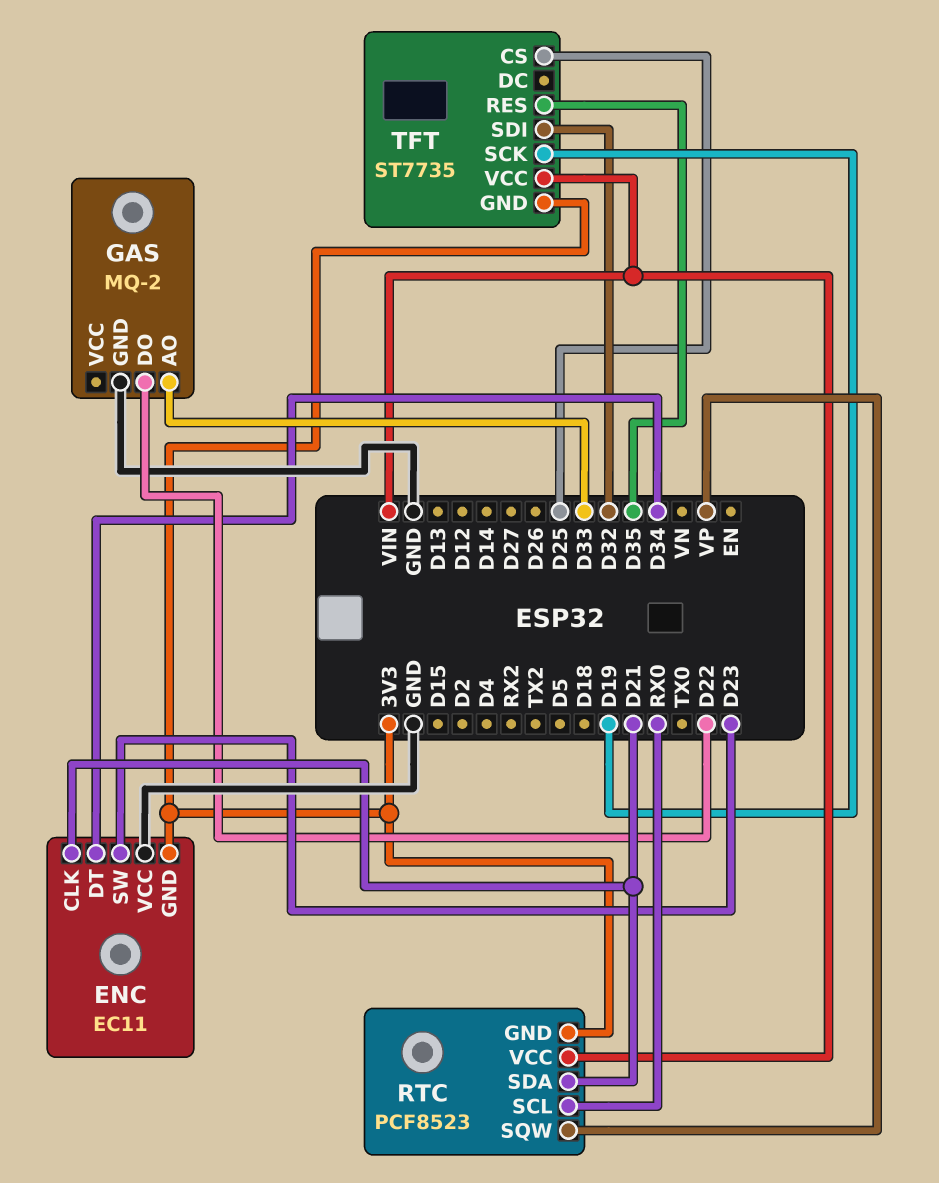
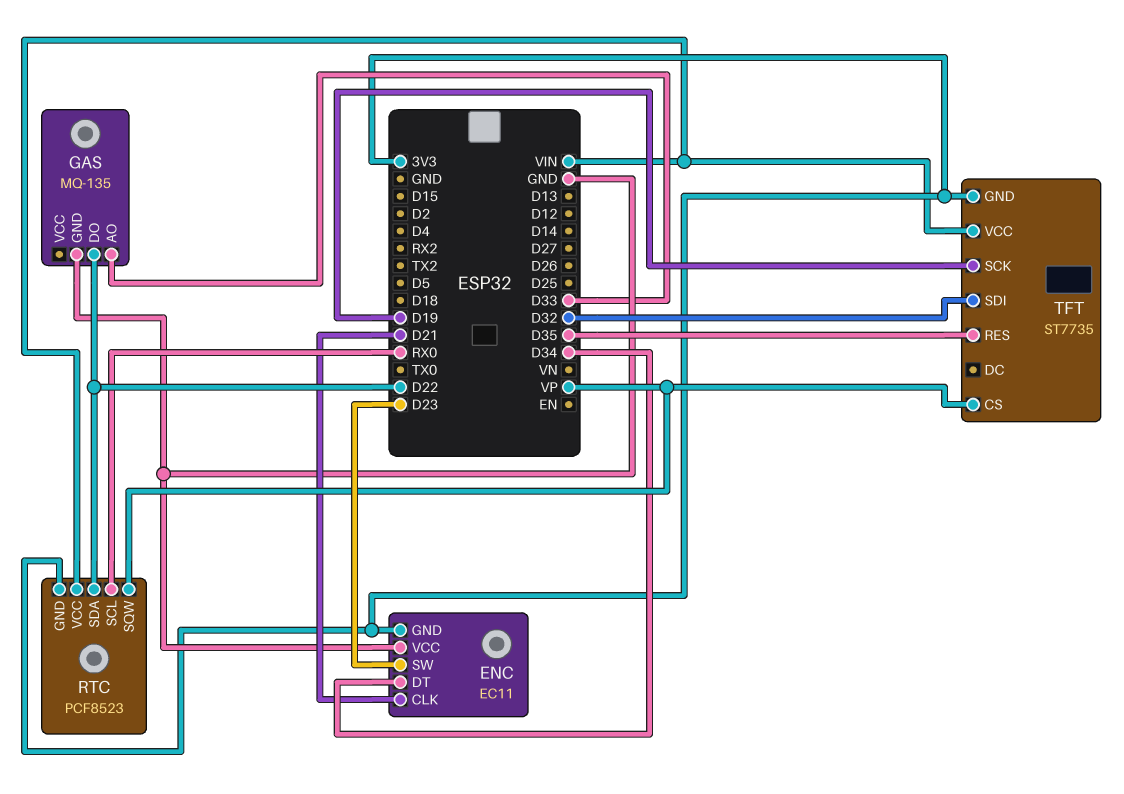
GAS: MQ-2 -> MQ-135
RTC pin SDA: D21 -> D22
TFT pin CS: D25 -> VP

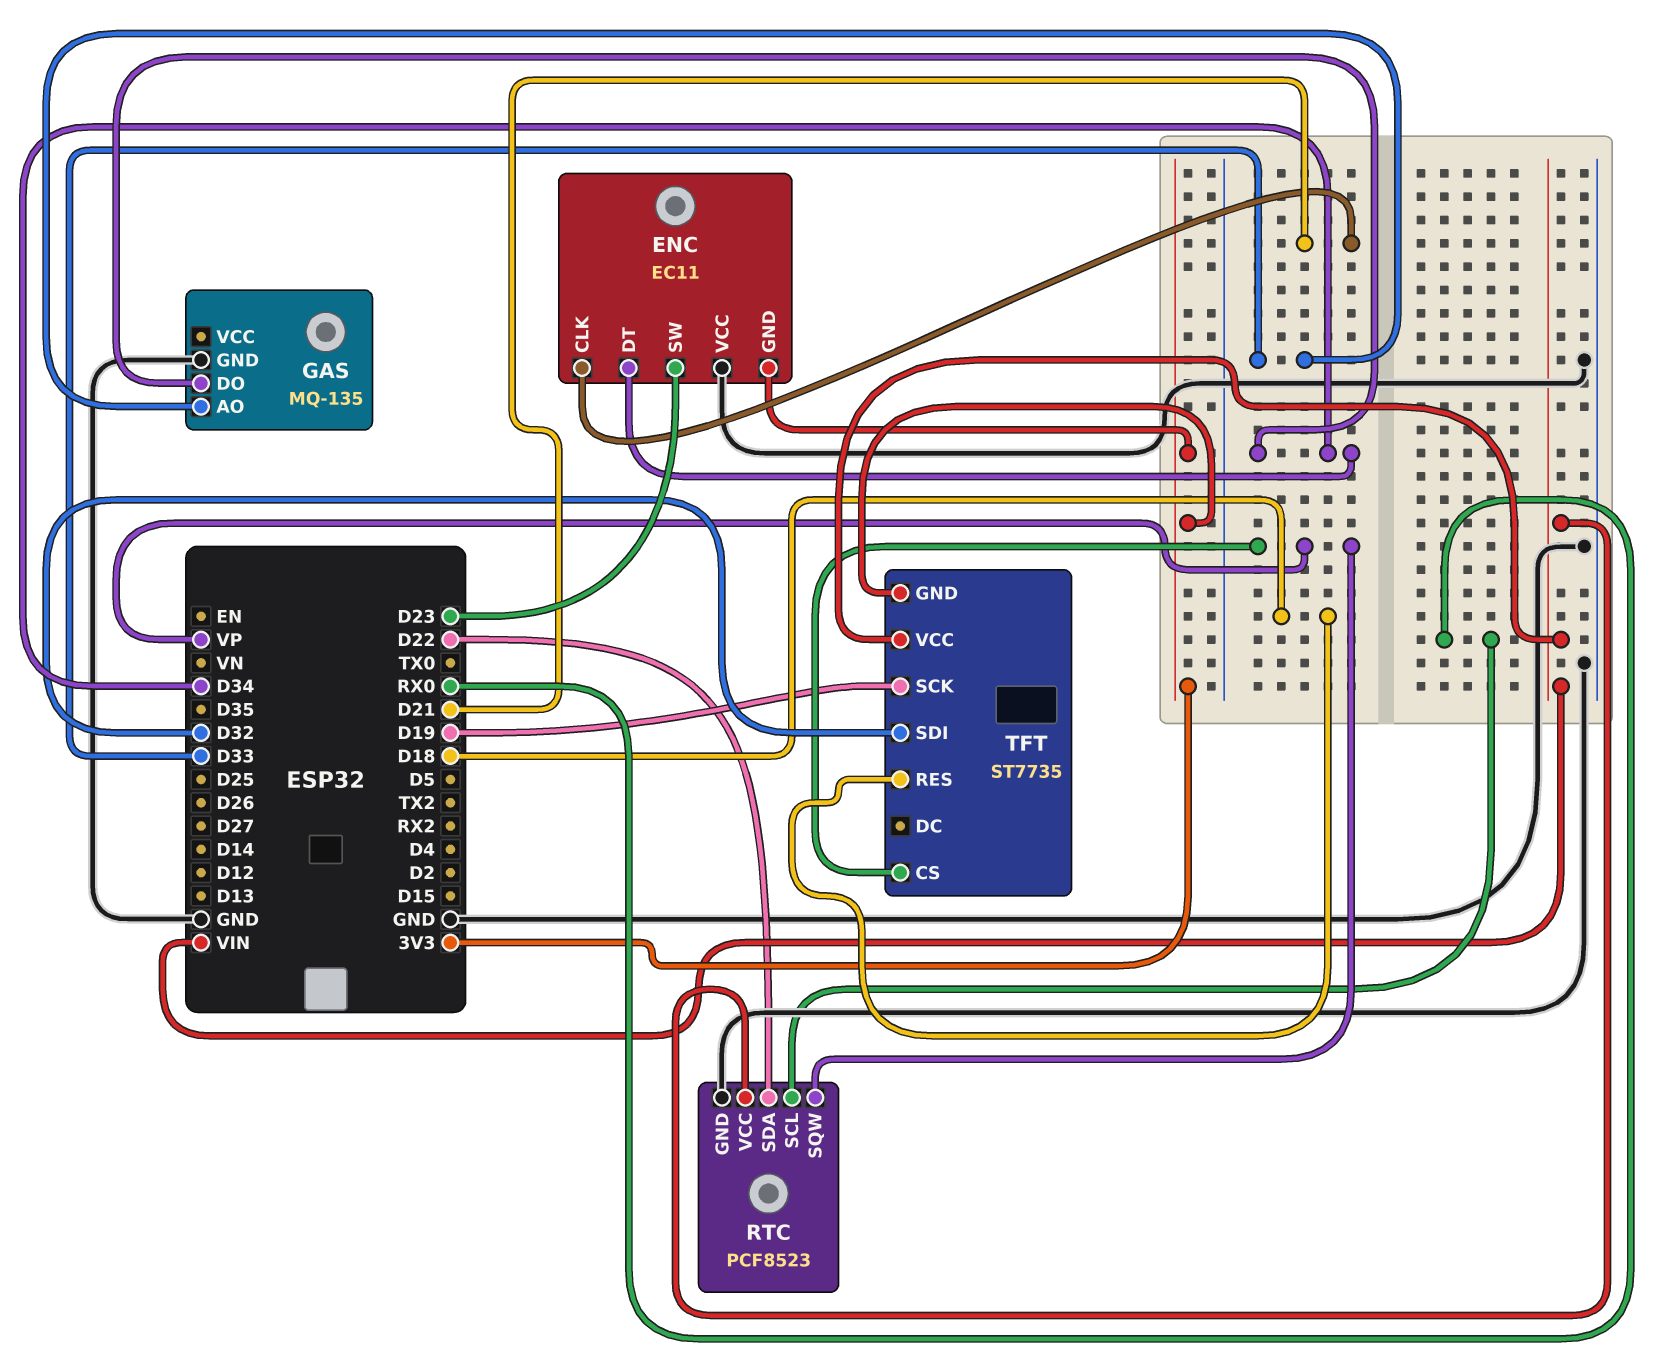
GAS pin DO: D22 -> D34
RTC pin GND: 3V3 -> GND
TFT pin RES: D35 -> D18

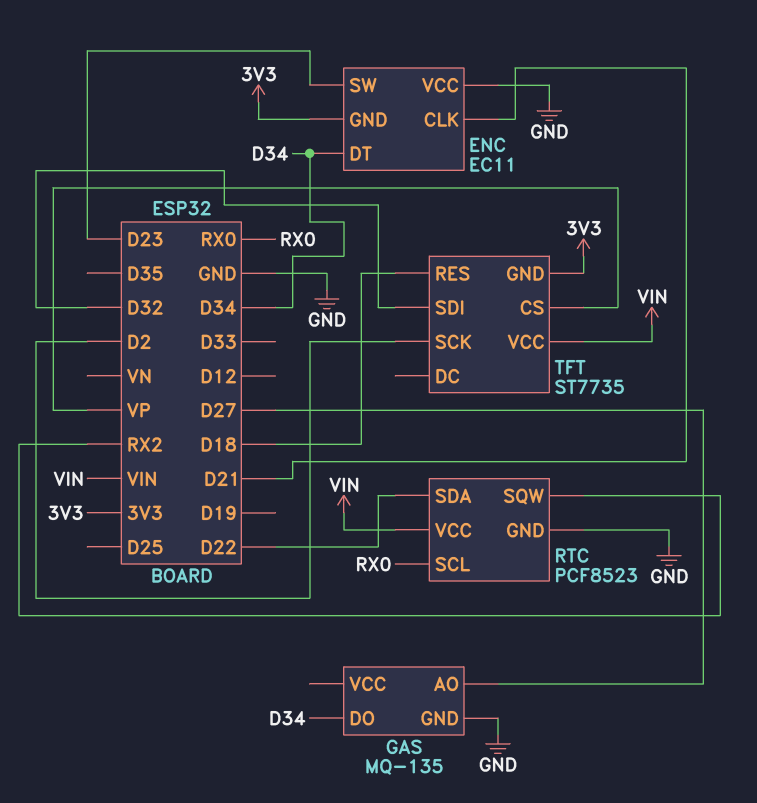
GAS pin AO: D33 -> D27
RTC pin SQW: VP -> RX2
TFT pin SCK: D19 -> D2

